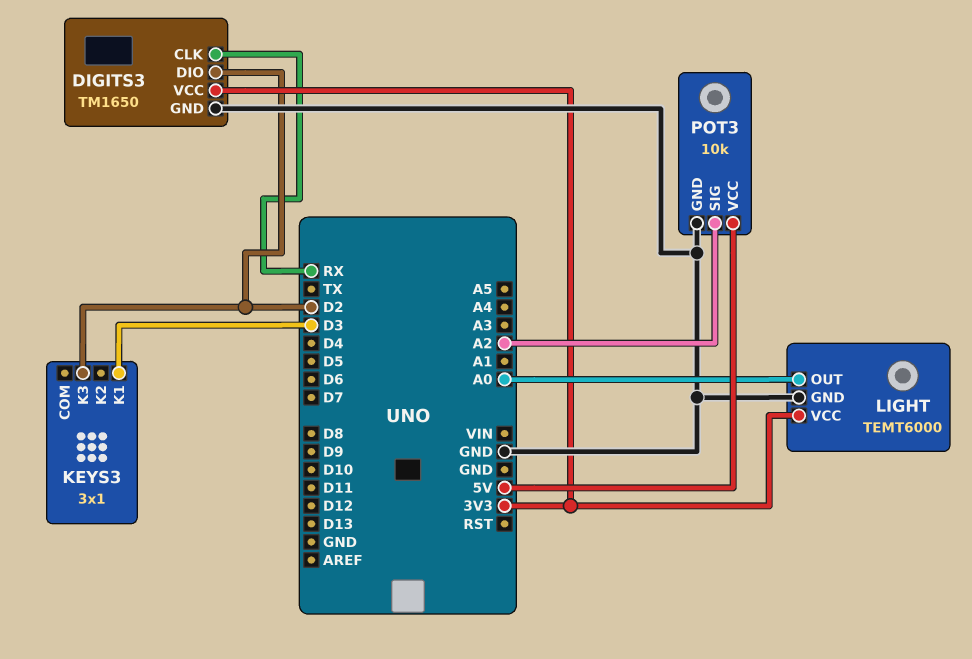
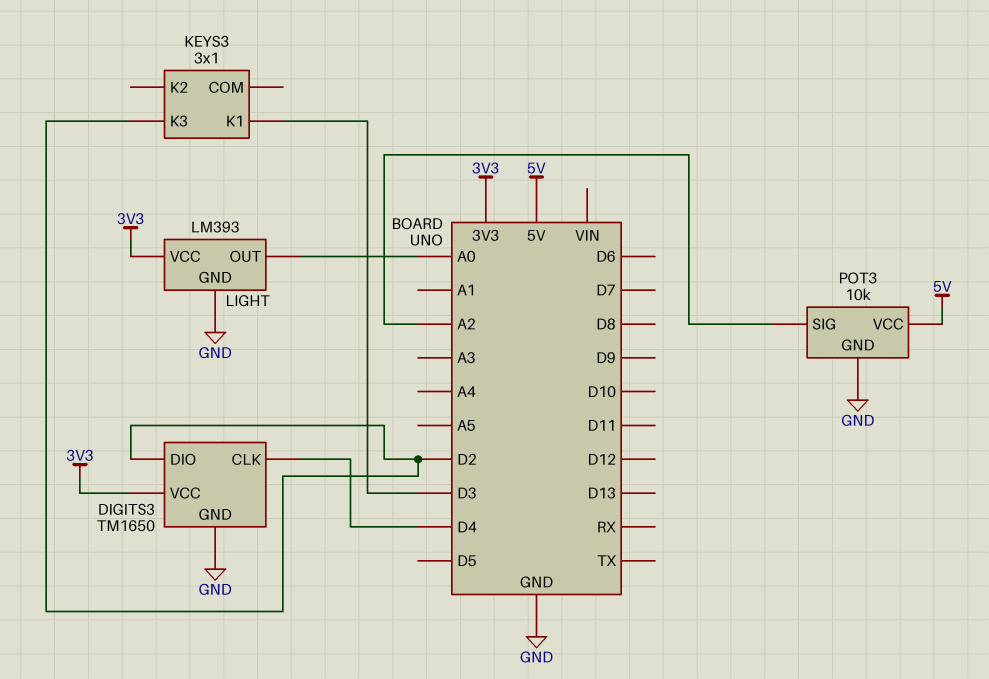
DIGITS3 pin CLK: RX -> D4
LIGHT: TEMT6000 -> LM393

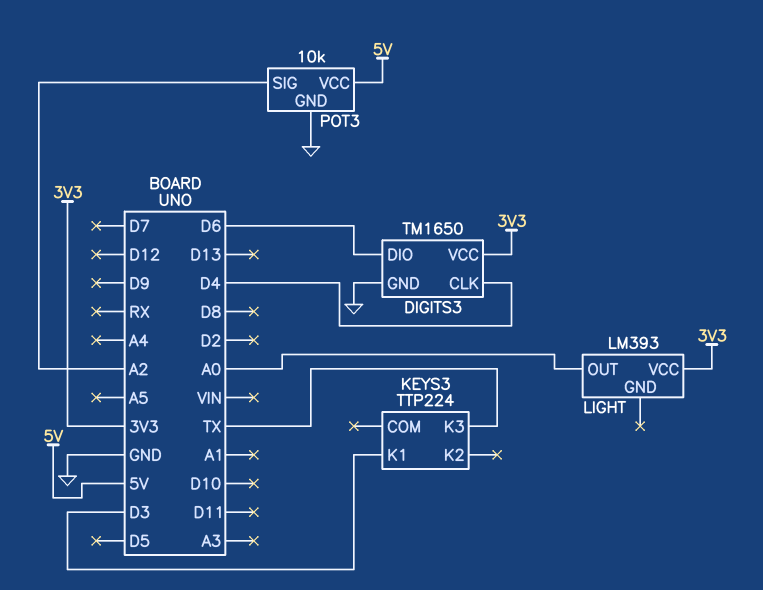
DIGITS3 pin DIO: D2 -> D6
KEYS3: 3x1 -> TTP224
KEYS3 pin K3: D2 -> TX
LIGHT pin GND: GND -> none

